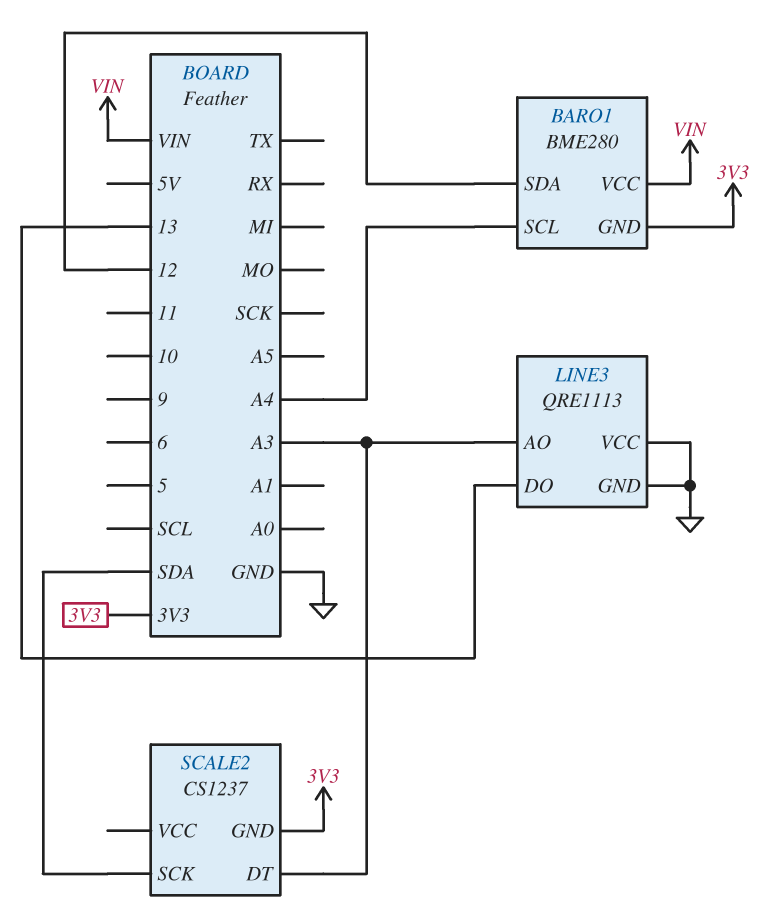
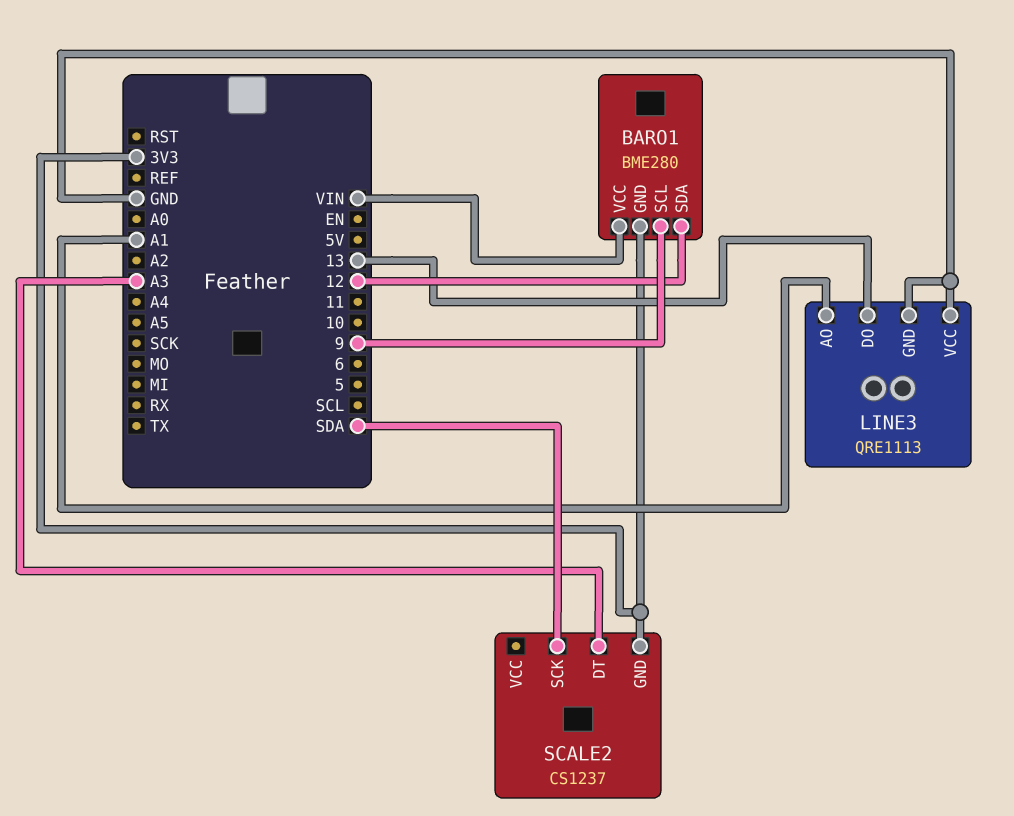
BARO1 pin SCL: A4 -> 9
LINE3 pin AO: A3 -> A1

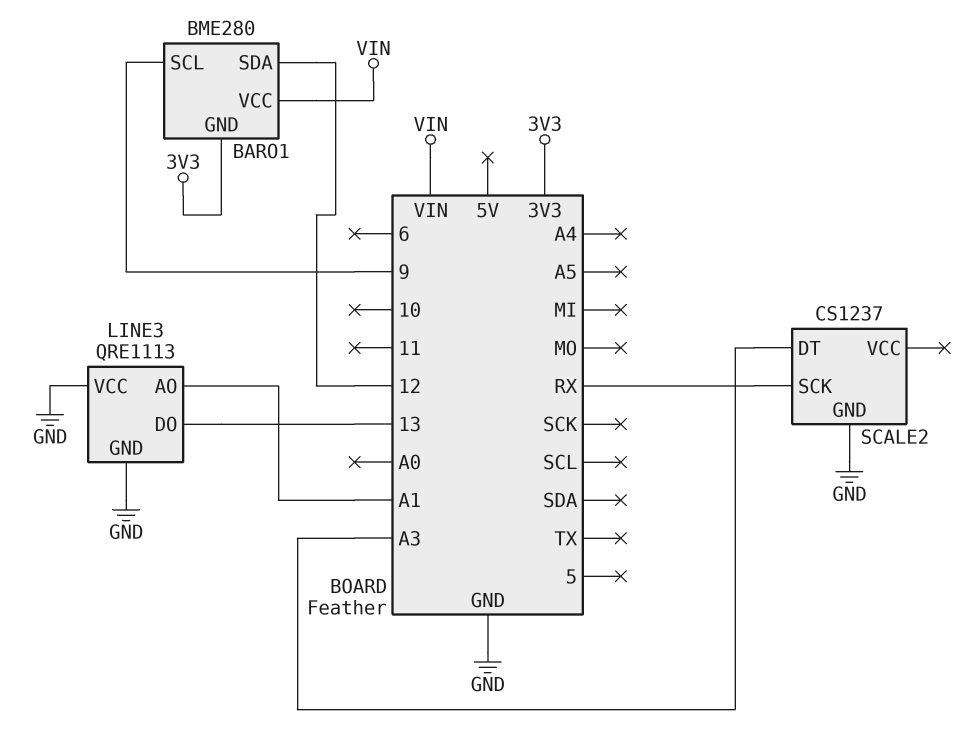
SCALE2 pin GND: 3V3 -> GND
SCALE2 pin SCK: SDA -> RX

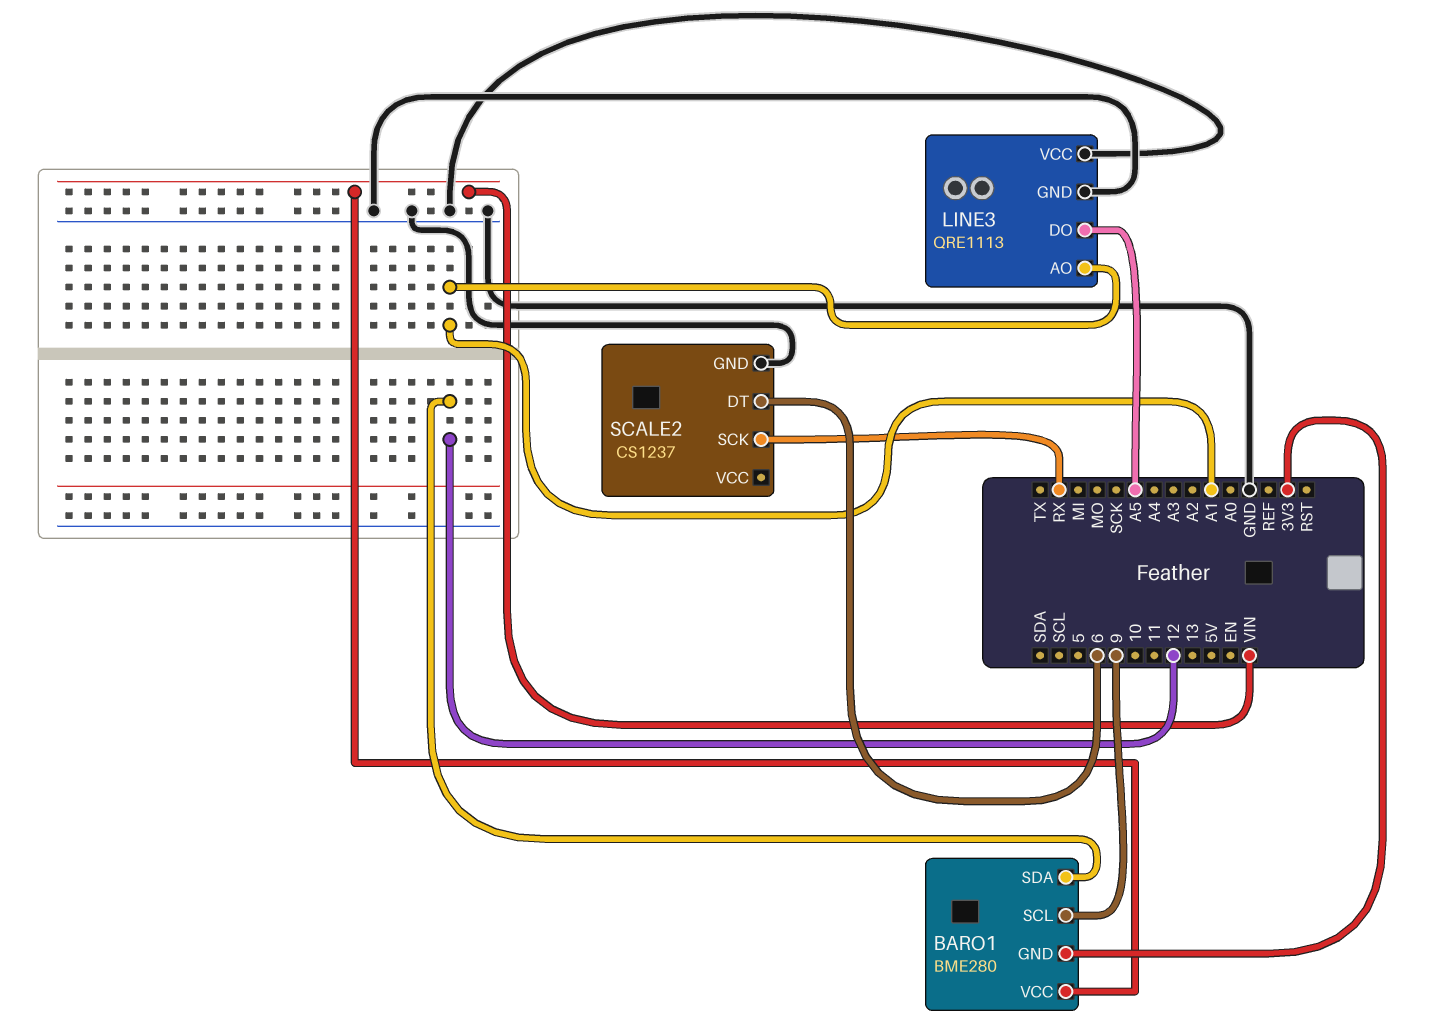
LINE3 pin DO: 13 -> A5
SCALE2 pin DT: A3 -> 6

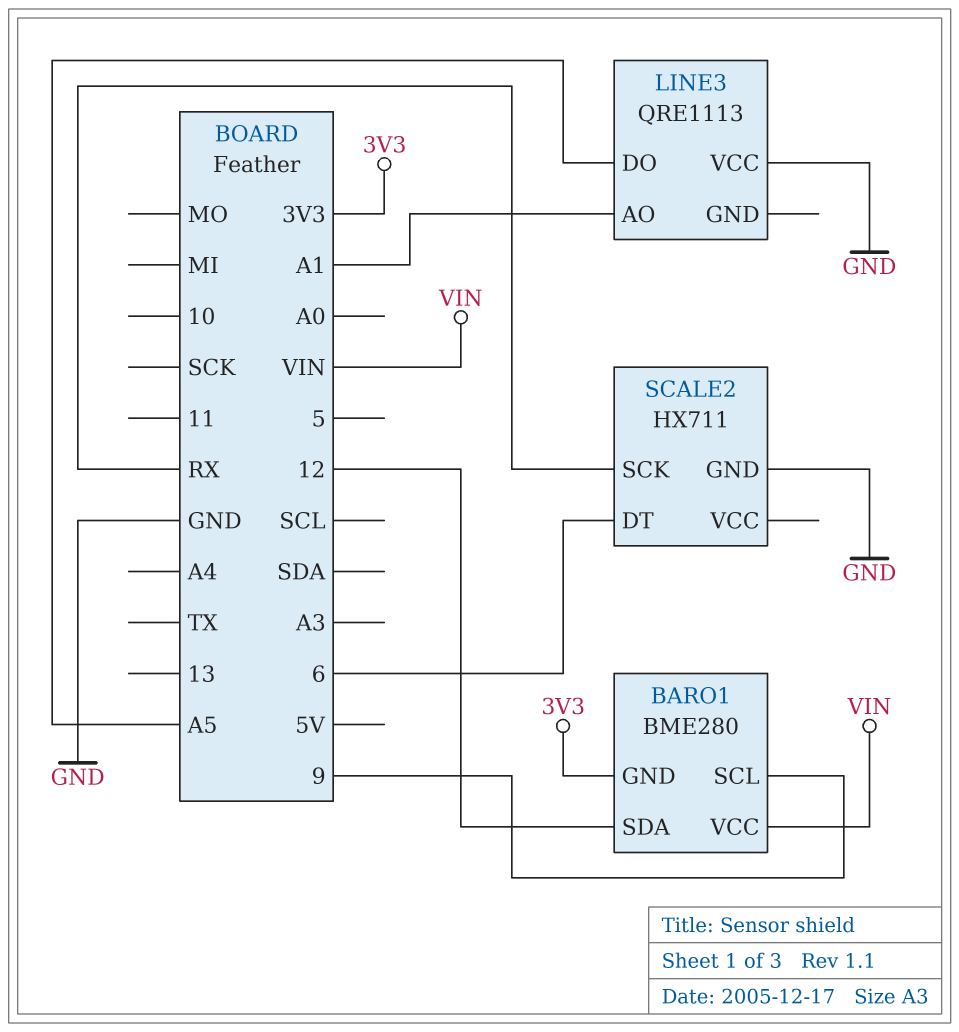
LINE3 pin GND: GND -> none
SCALE2: CS1237 -> HX711

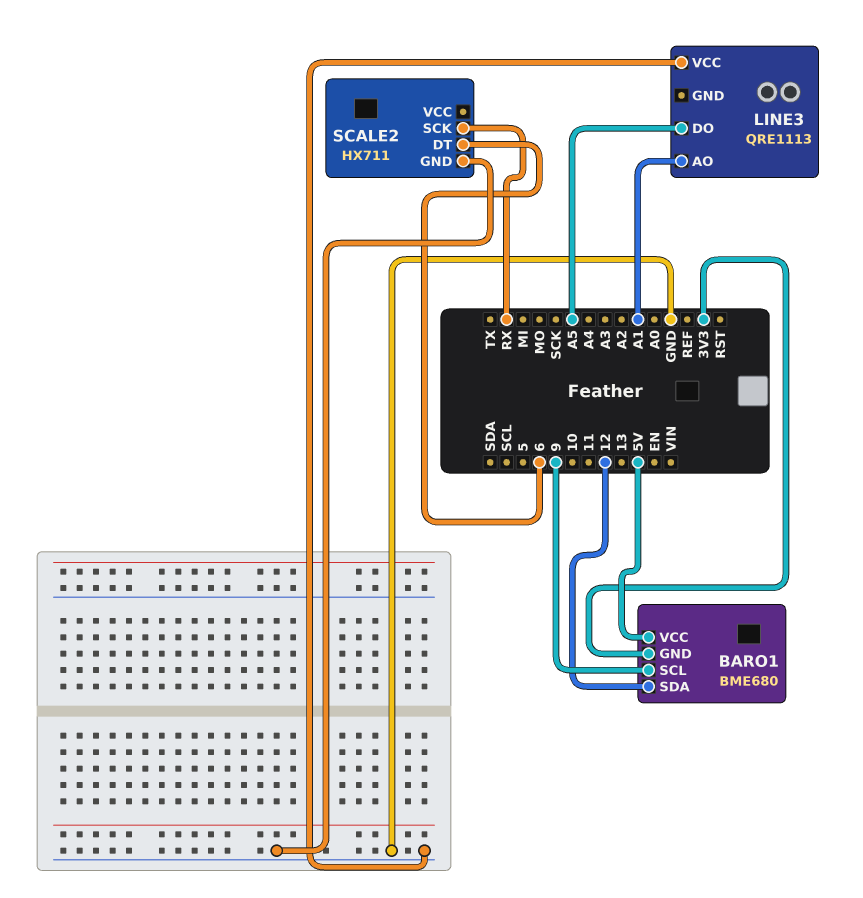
BARO1: BME280 -> BME680
BARO1 pin VCC: VIN -> 5V

